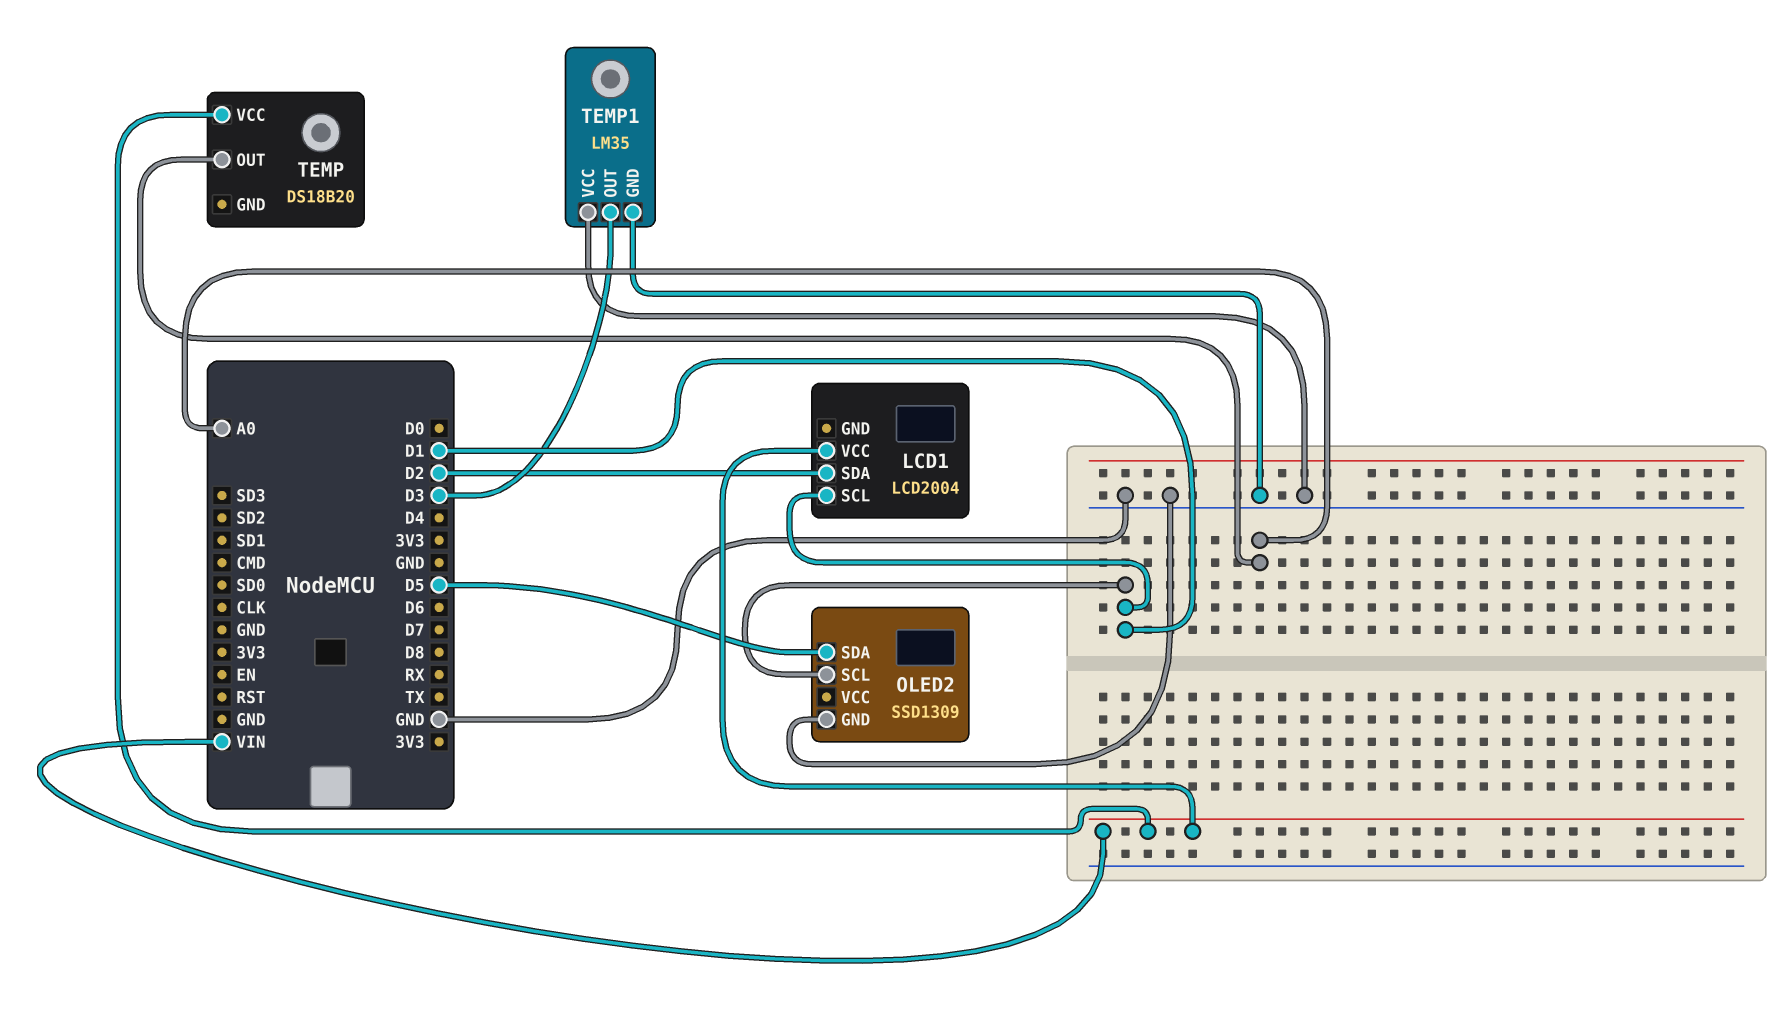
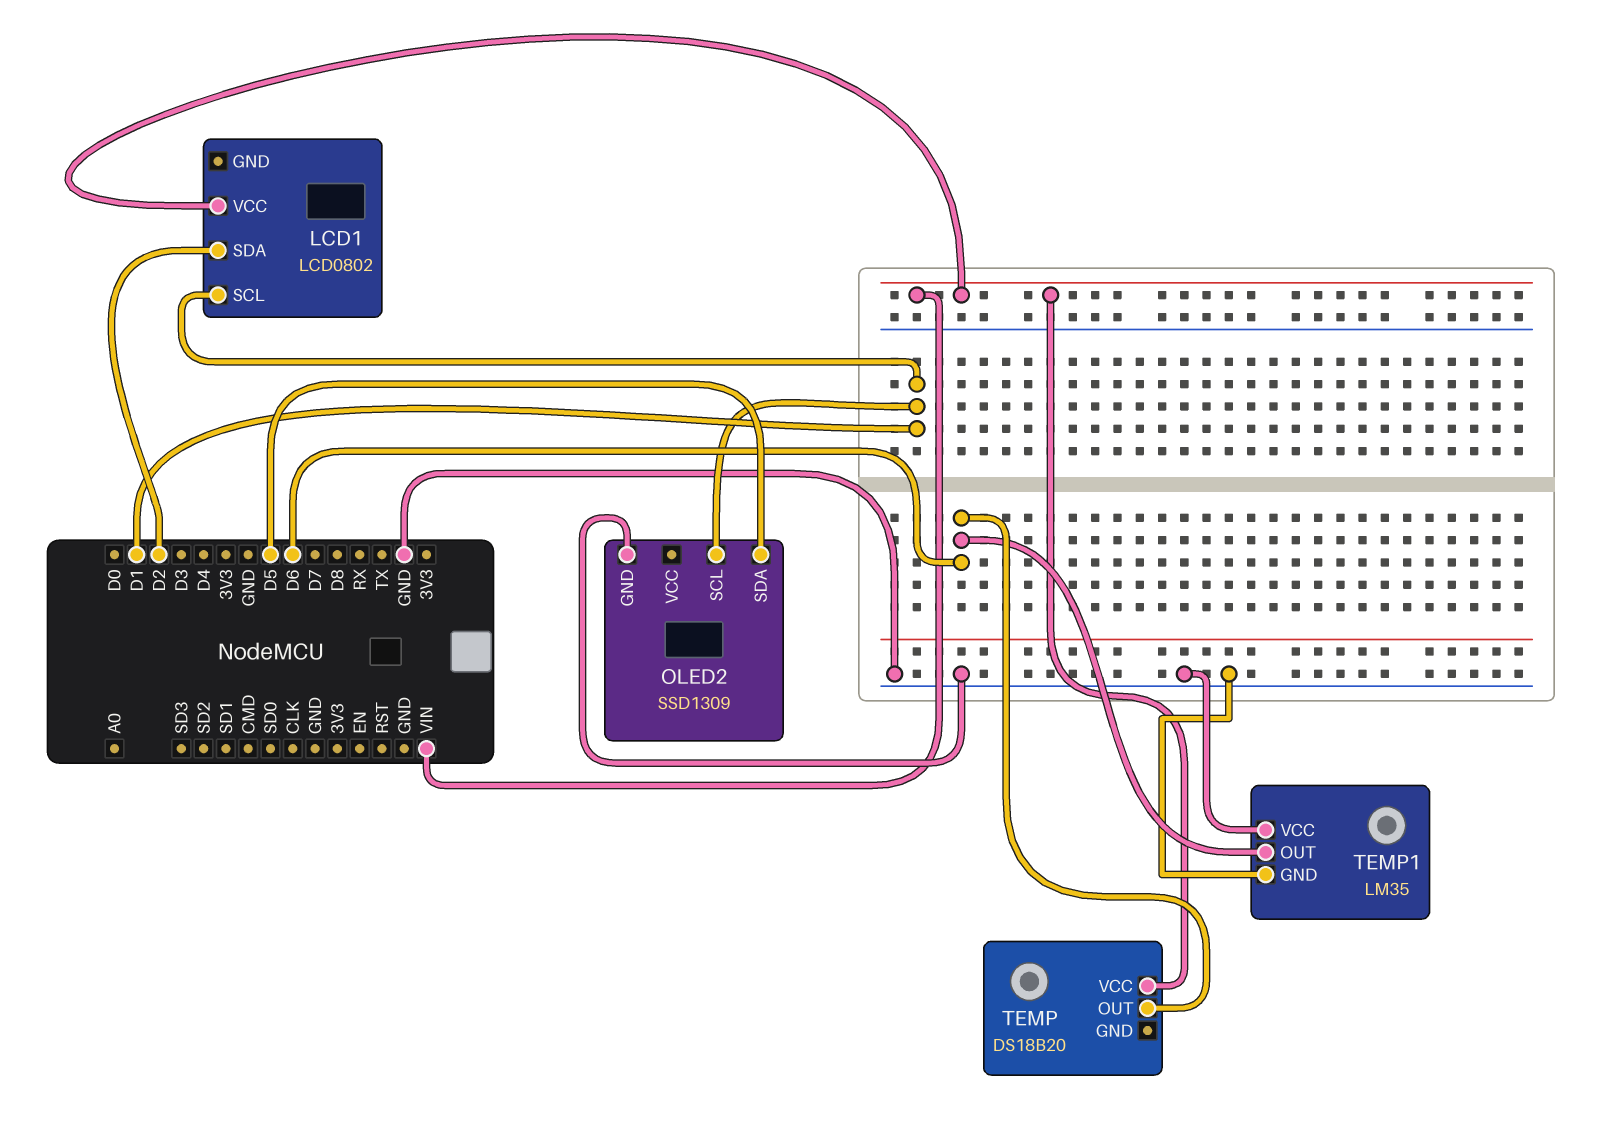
LCD1: LCD2004 -> LCD0802
TEMP pin OUT: A0 -> D6
TEMP1 pin OUT: D3 -> D6

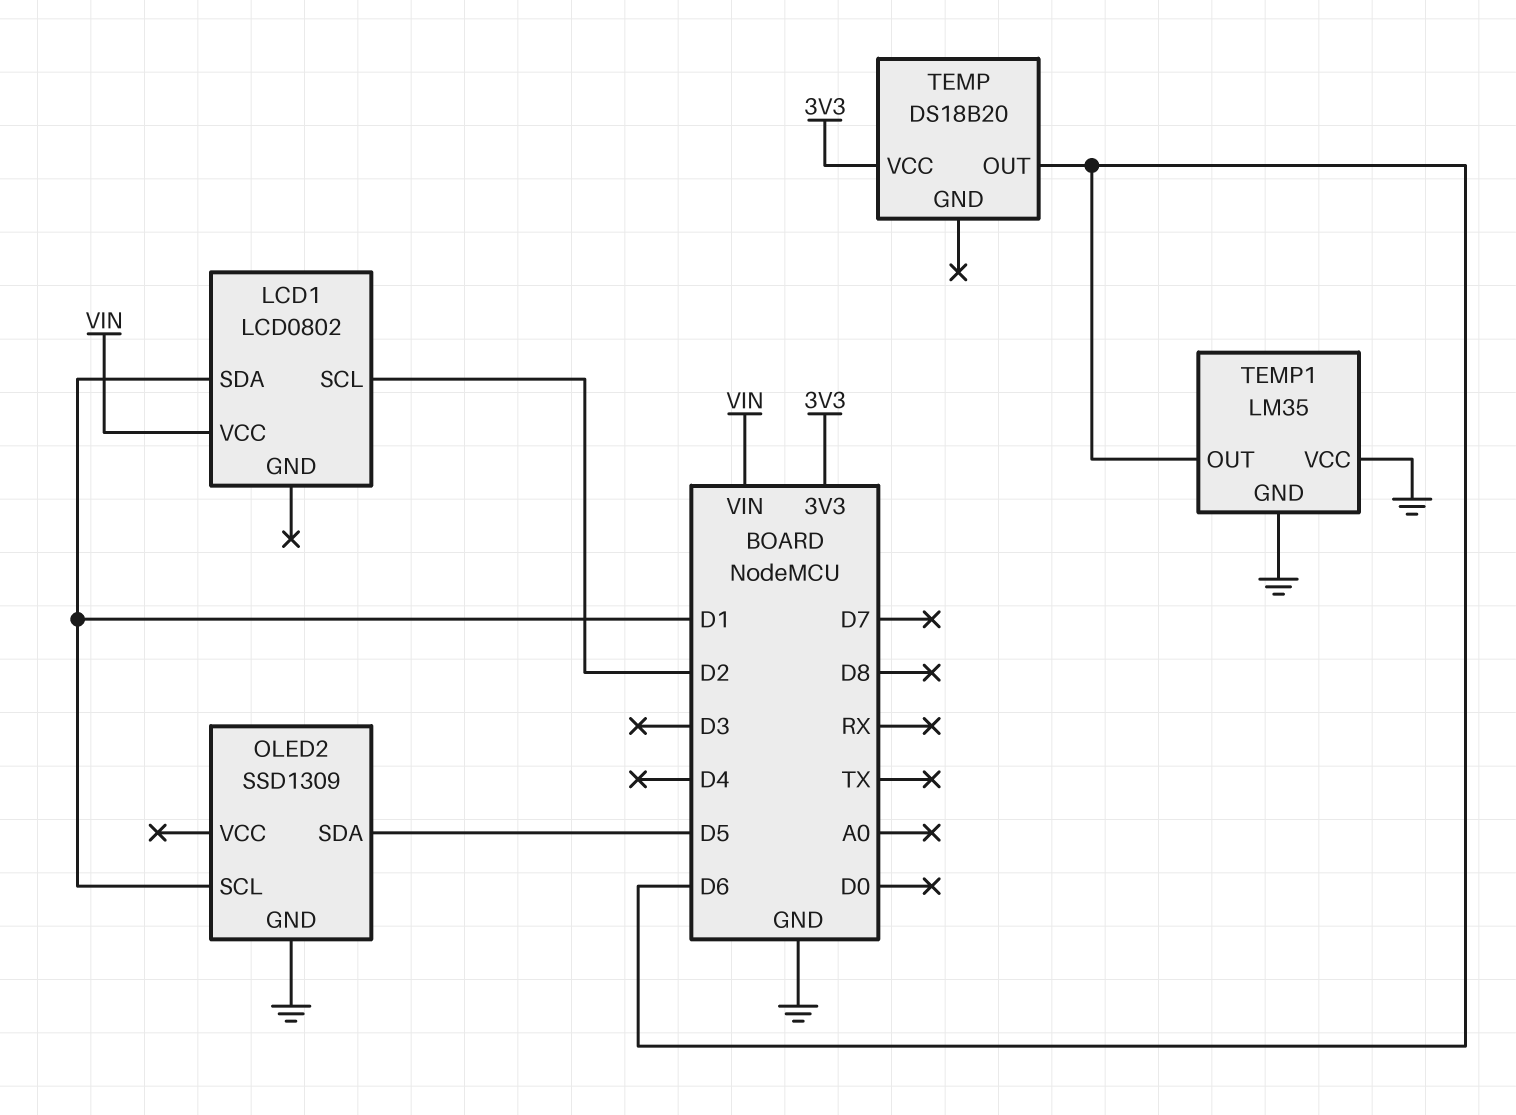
LCD1 pin SCL: D1 -> D2
LCD1 pin SDA: D2 -> D1
TEMP pin VCC: VIN -> 3V3

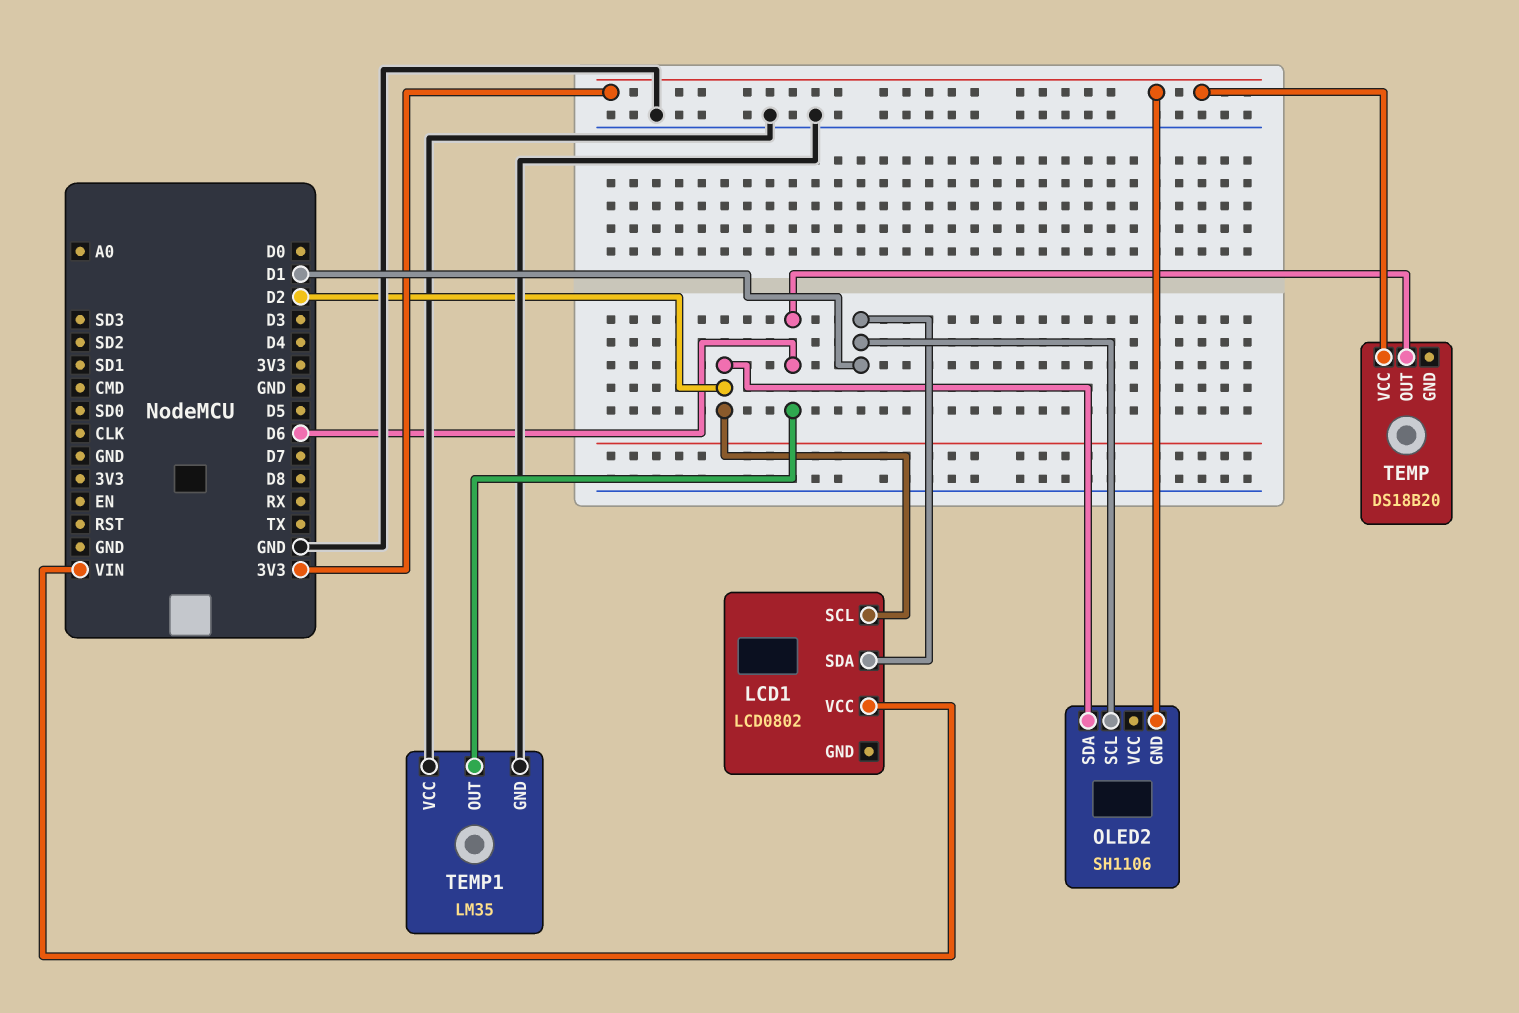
OLED2: SSD1309 -> SH1106
OLED2 pin GND: GND -> 3V3
OLED2 pin SDA: D5 -> D2

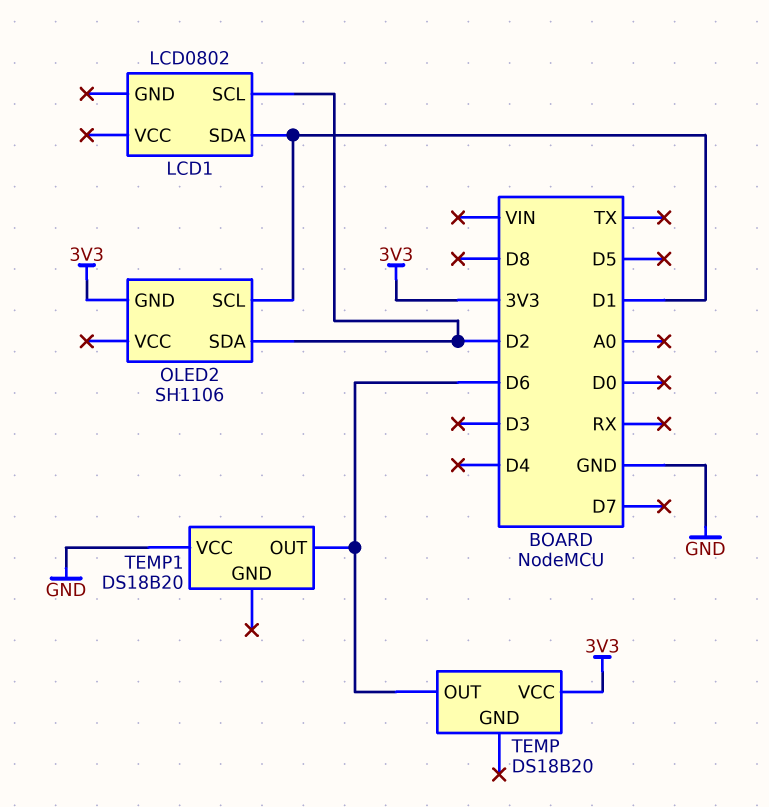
LCD1 pin VCC: VIN -> none
TEMP1: LM35 -> DS18B20
TEMP1 pin GND: GND -> none

